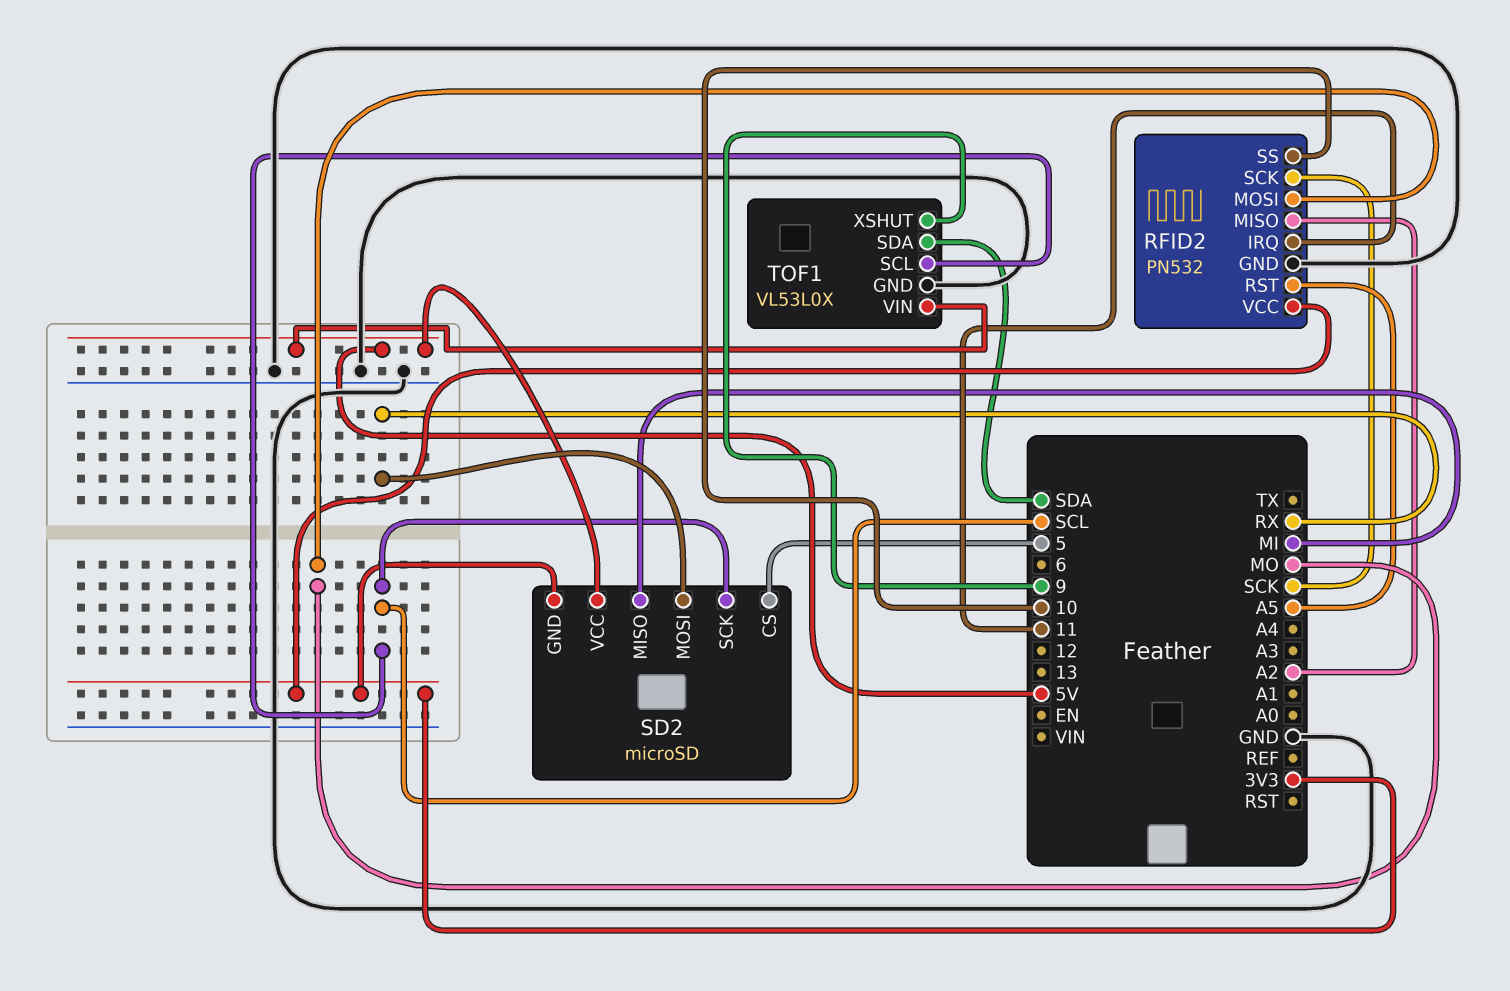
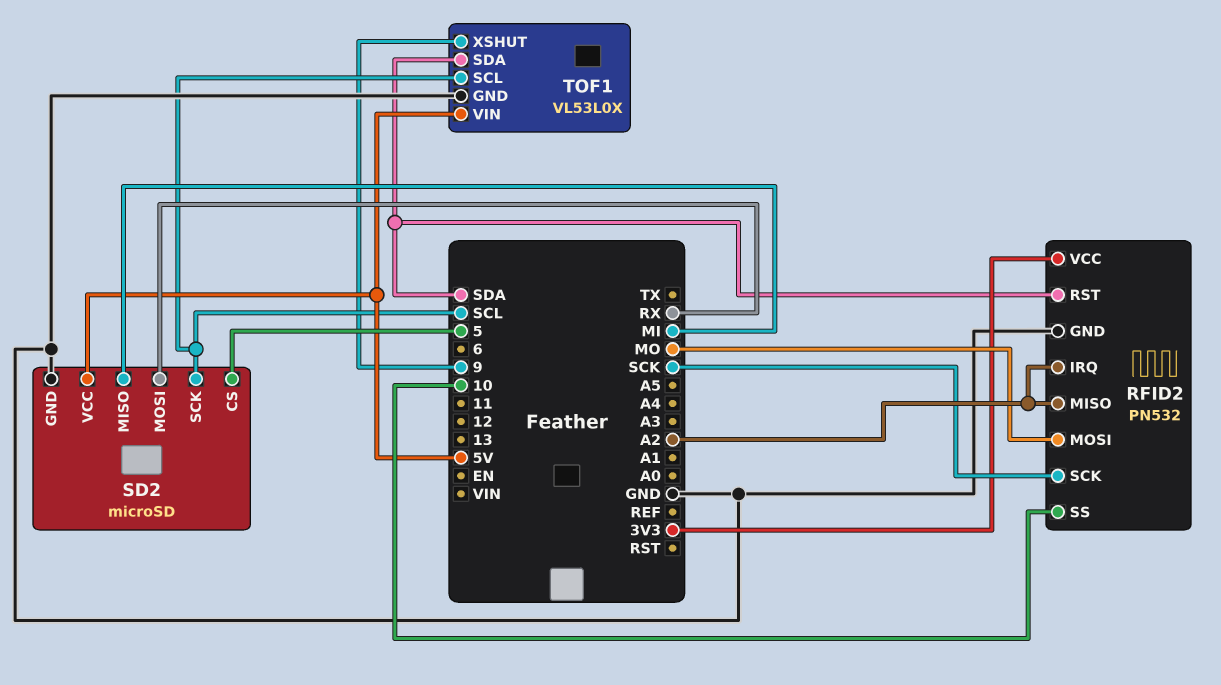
RFID2 pin IRQ: 11 -> A2
RFID2 pin RST: A5 -> SDA
SD2 pin GND: 3V3 -> GND

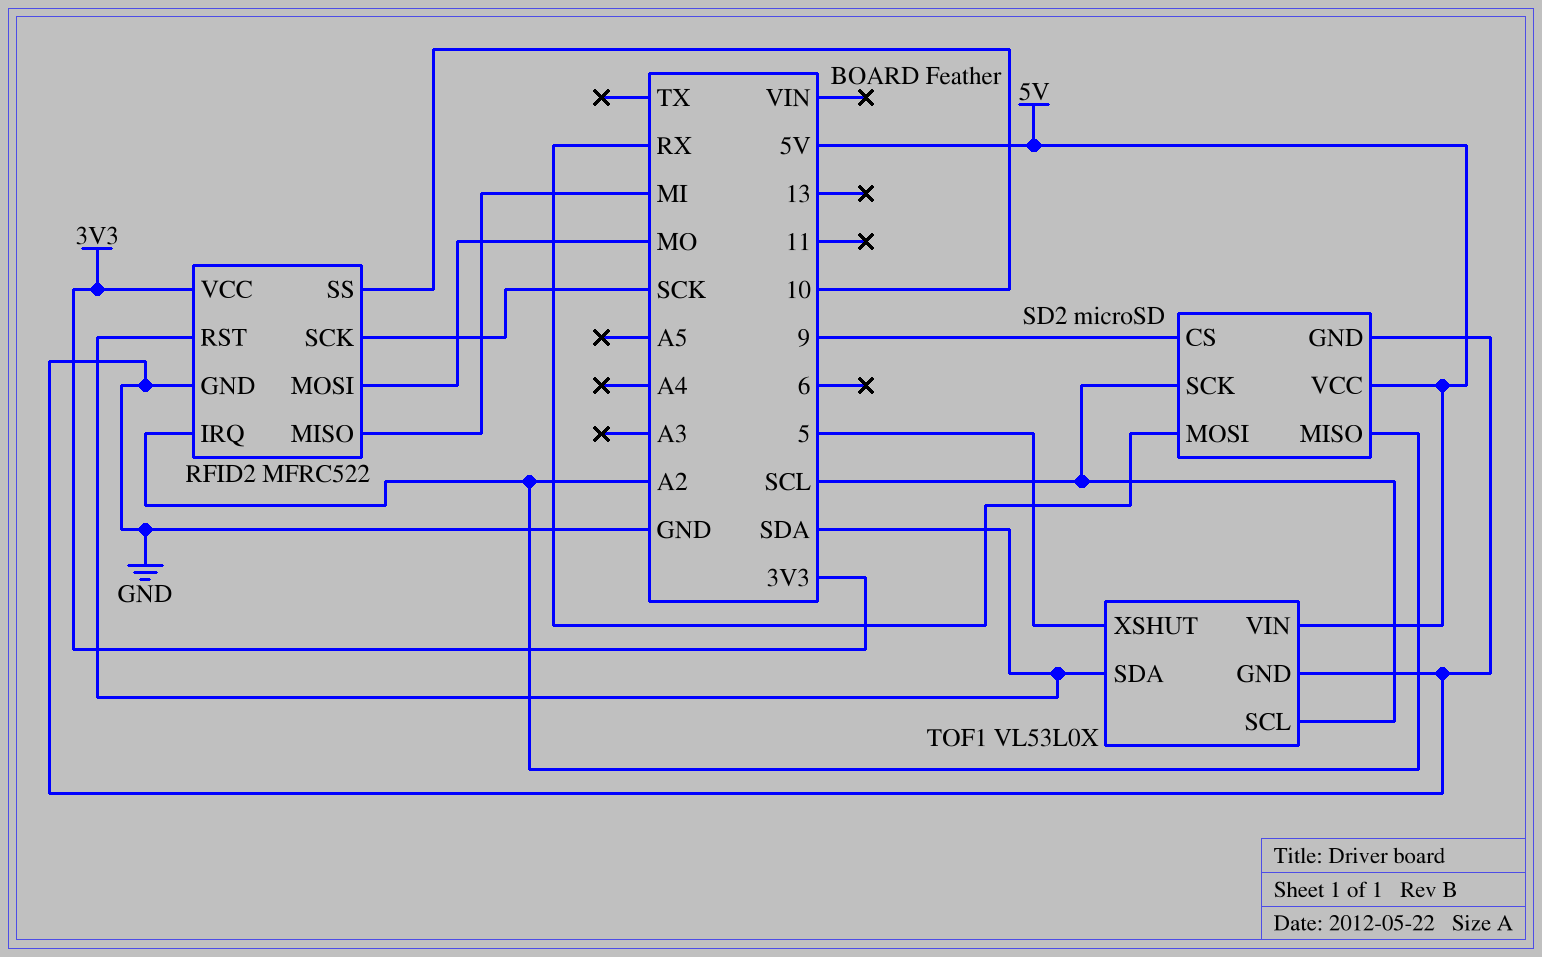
RFID2: PN532 -> MFRC522
RFID2 pin MISO: A2 -> MI
SD2 pin CS: 5 -> 9
SD2 pin MISO: MI -> A2
TOF1 pin XSHUT: 9 -> 5

